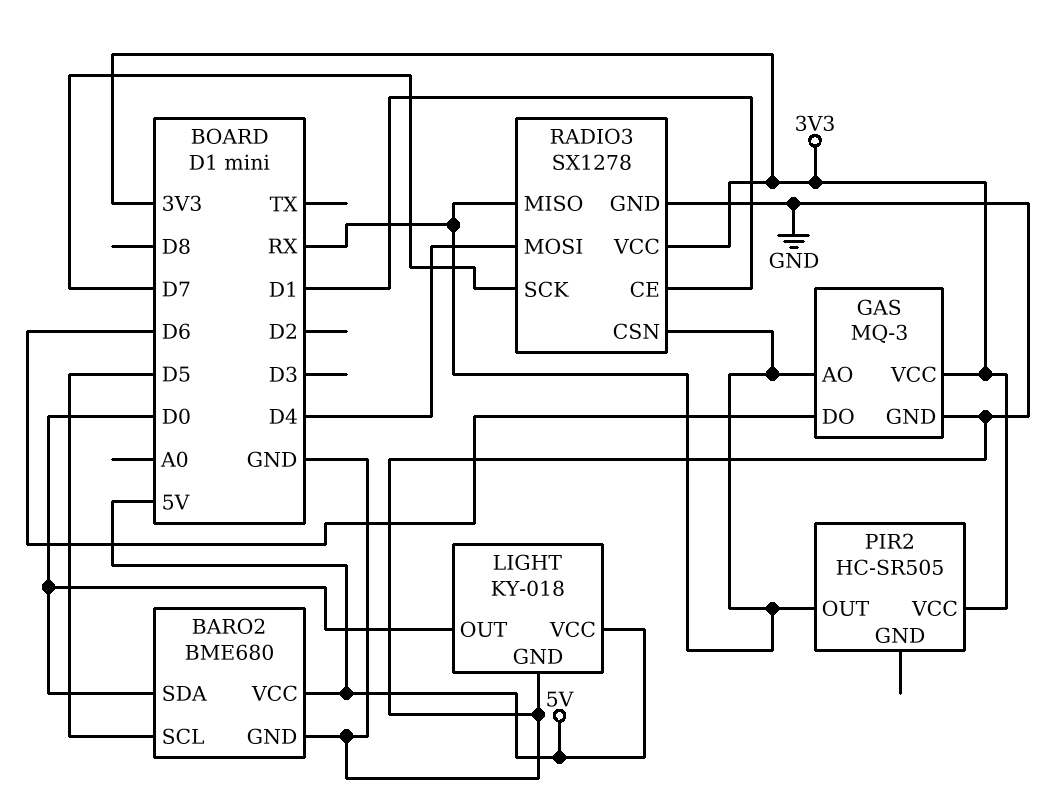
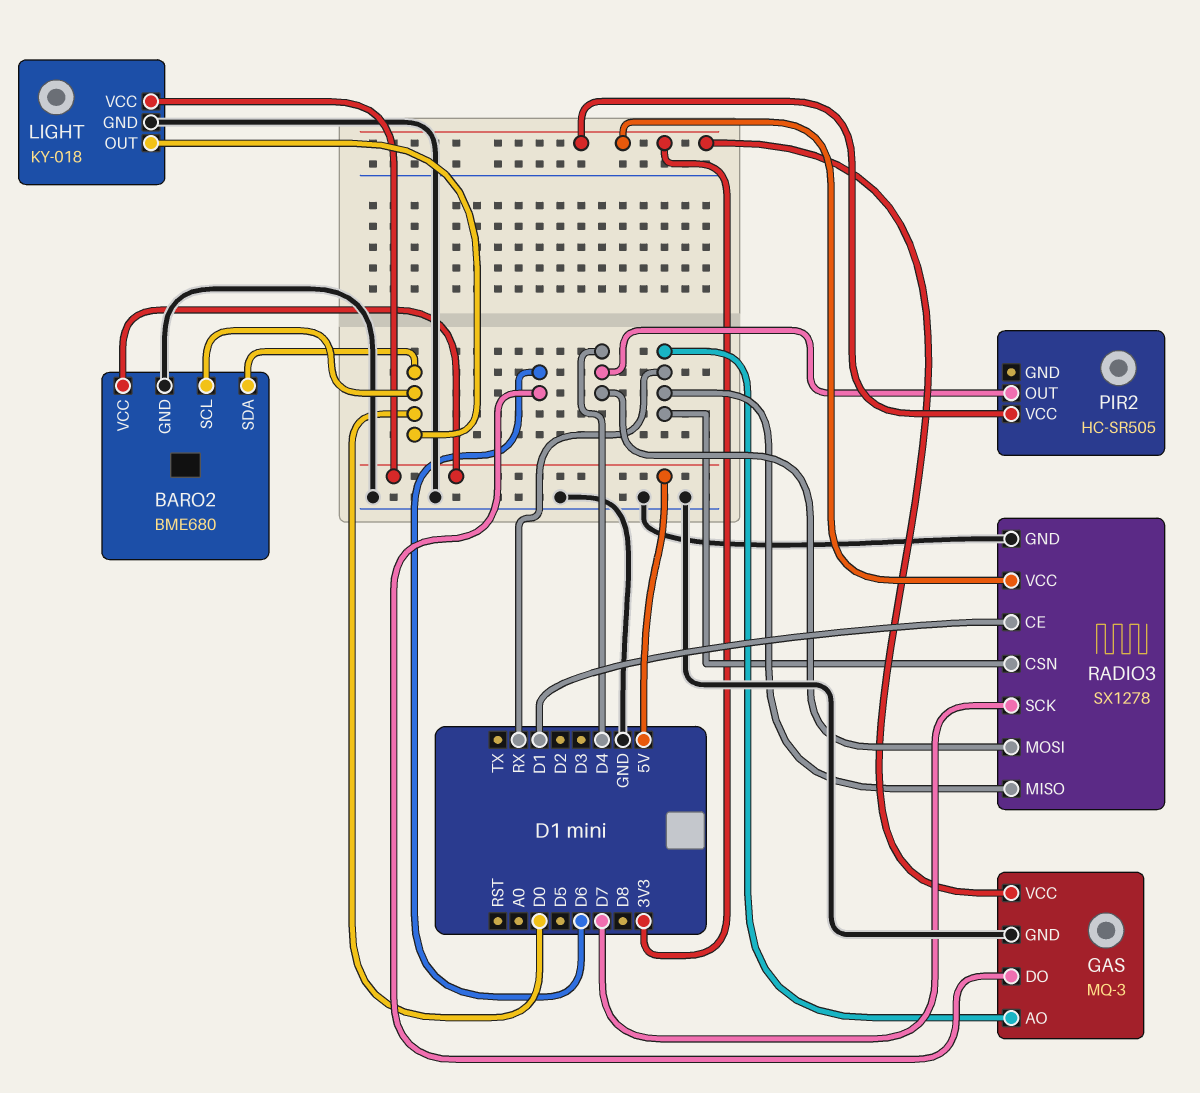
BARO2 pin SCL: D5 -> D0
PIR2 pin OUT: RX -> D4

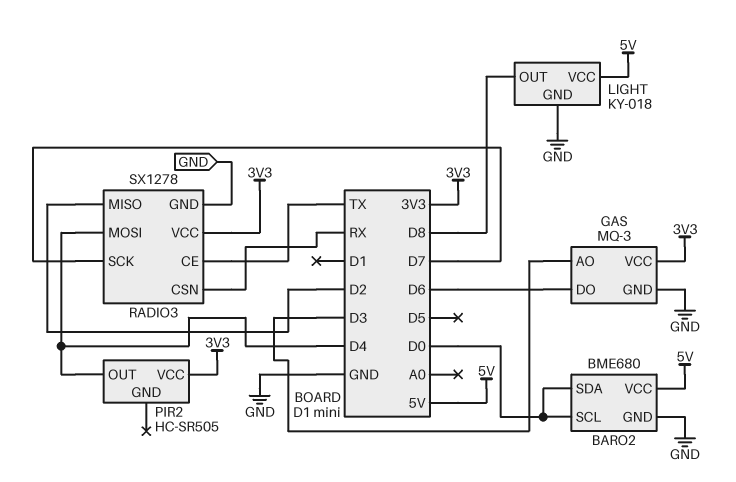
GAS pin AO: RX -> D3
LIGHT pin OUT: D0 -> D8
RADIO3 pin CE: D1 -> TX
RADIO3 pin MISO: RX -> D2

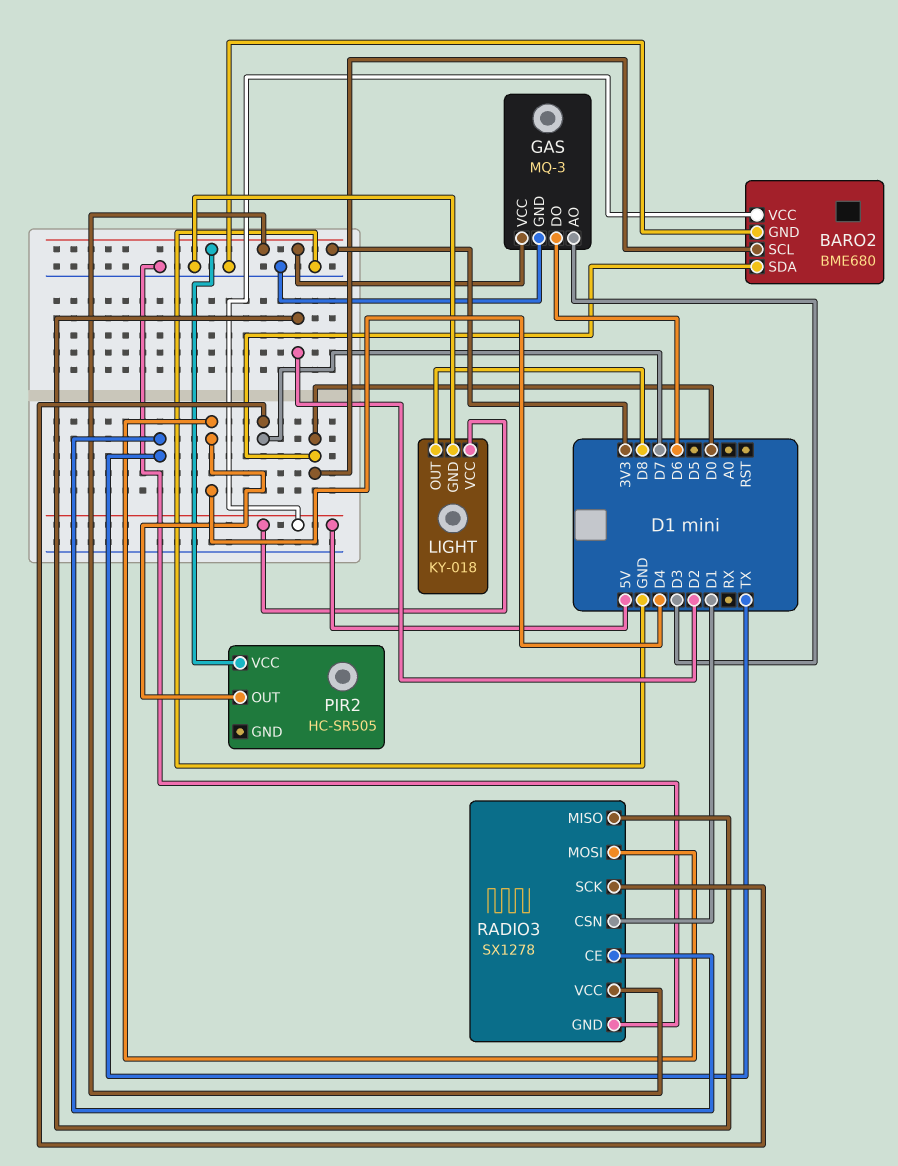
RADIO3 pin CSN: RX -> D1

